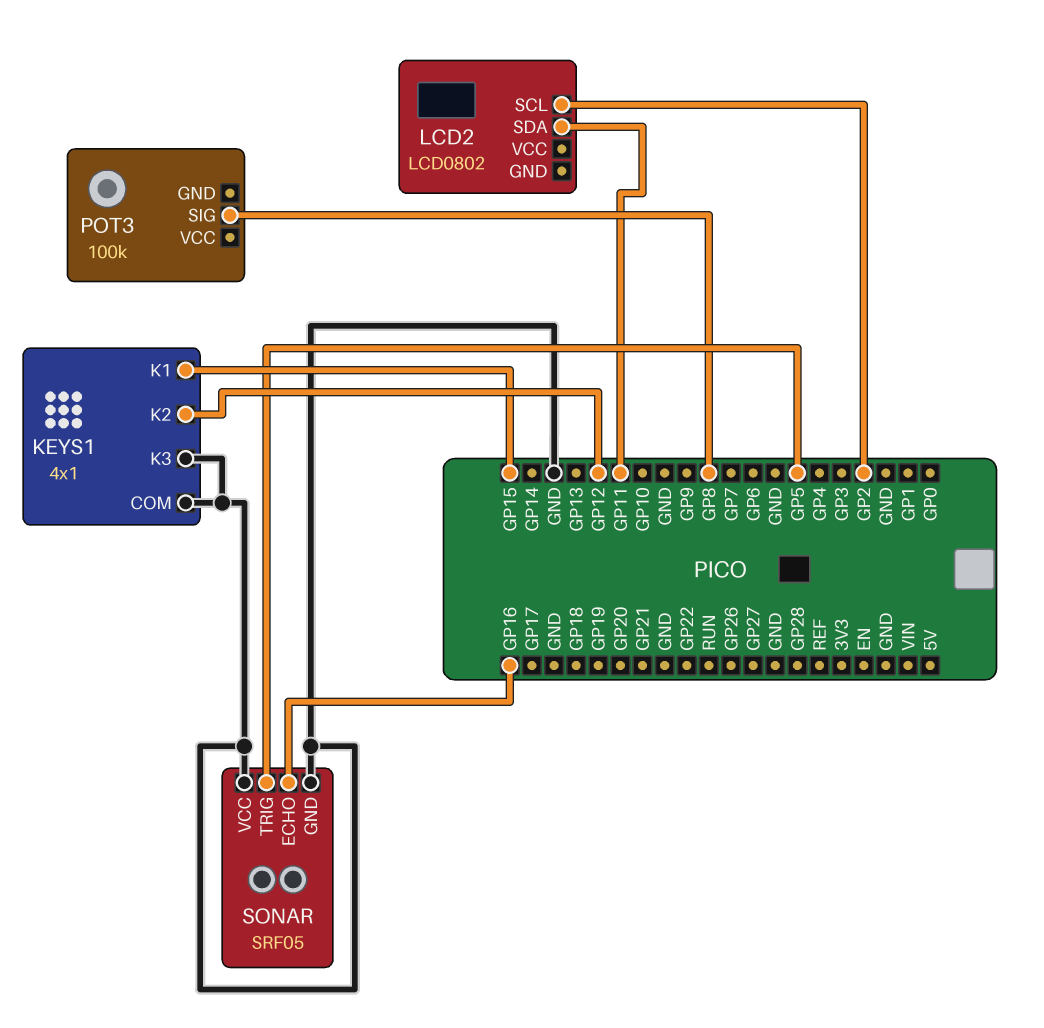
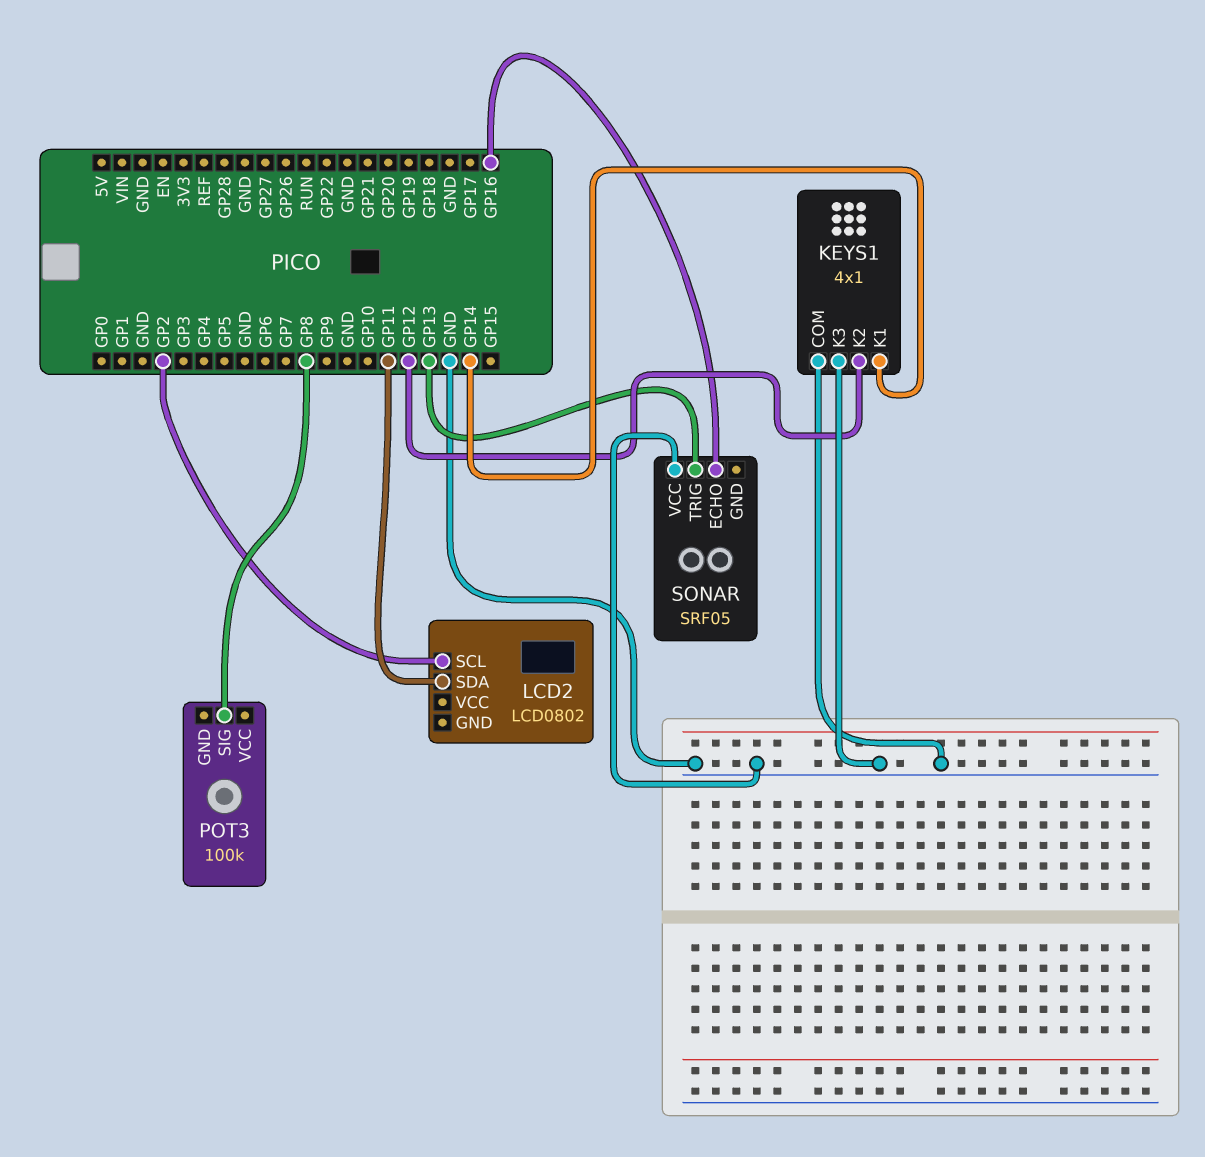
KEYS1 pin K1: GP15 -> GP14
SONAR pin GND: GND -> none
SONAR pin TRIG: GP5 -> GP13

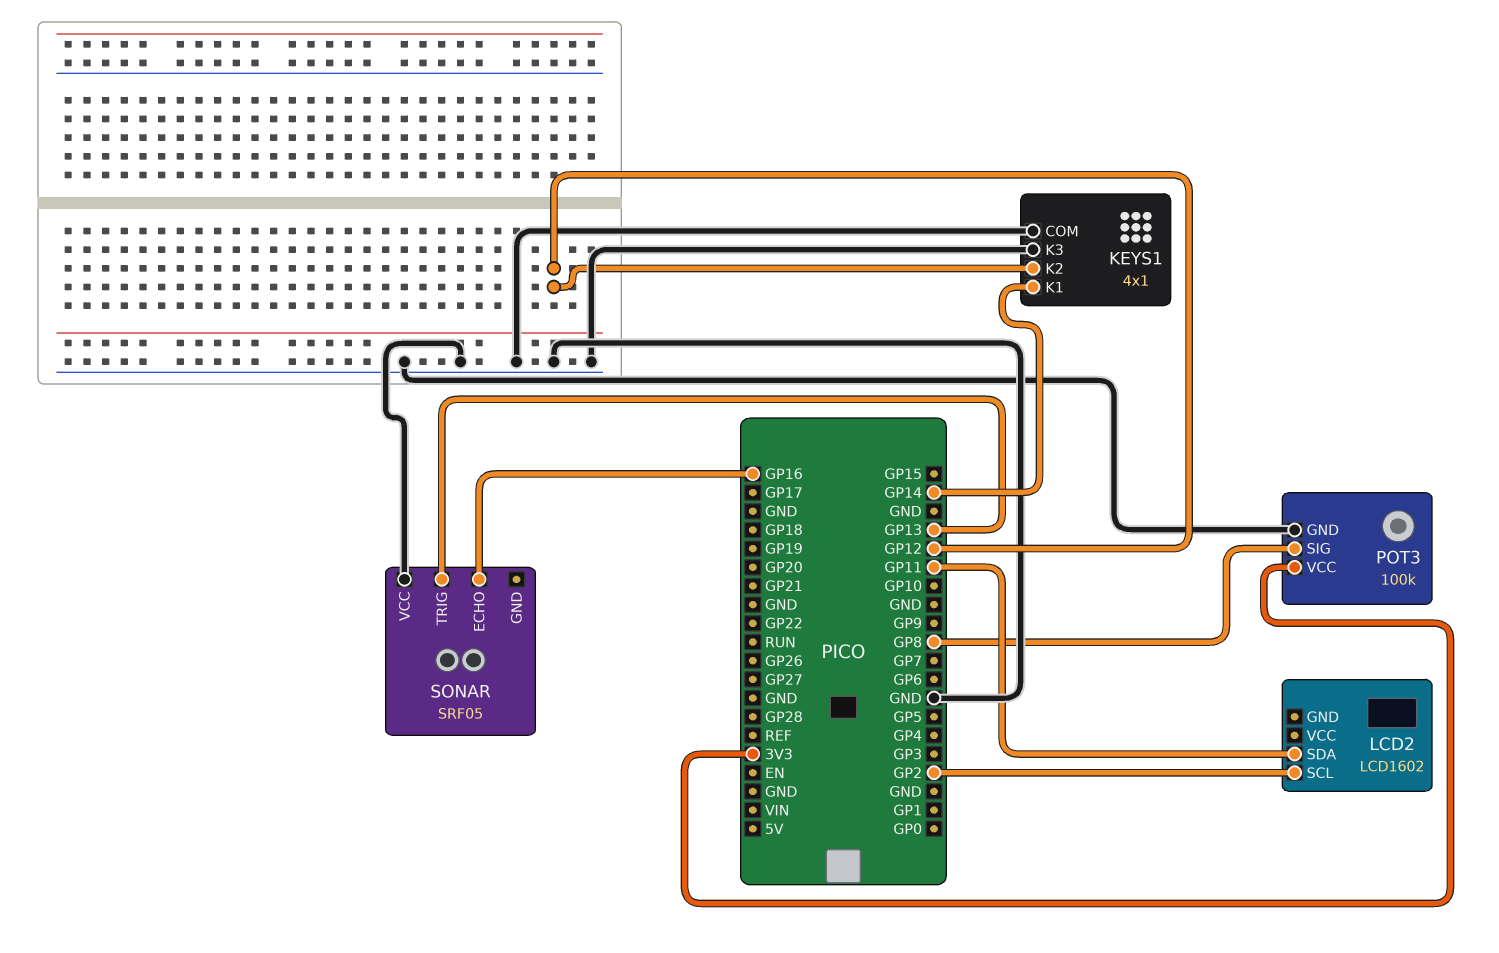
LCD2: LCD0802 -> LCD1602
POT3 pin GND: none -> GND
POT3 pin VCC: none -> 3V3

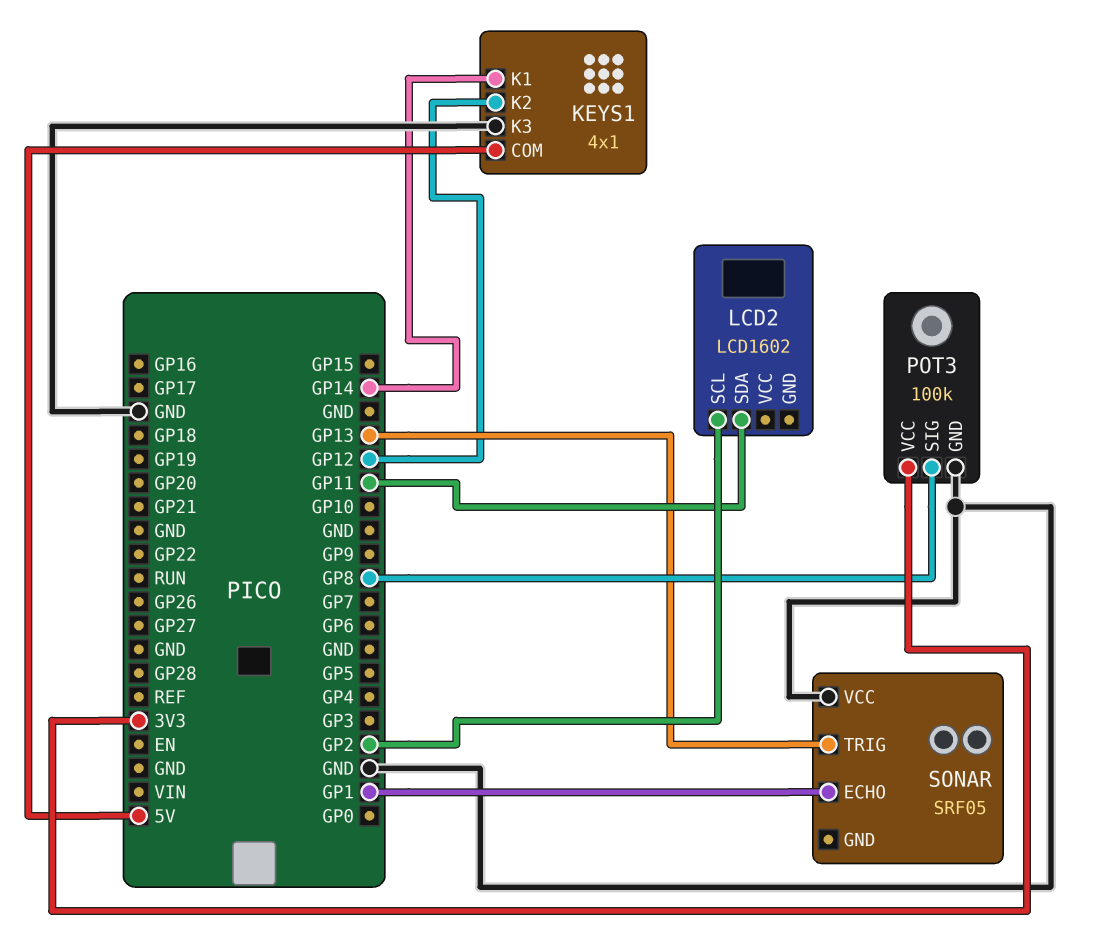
KEYS1 pin COM: GND -> 5V
SONAR pin ECHO: GP16 -> GP1

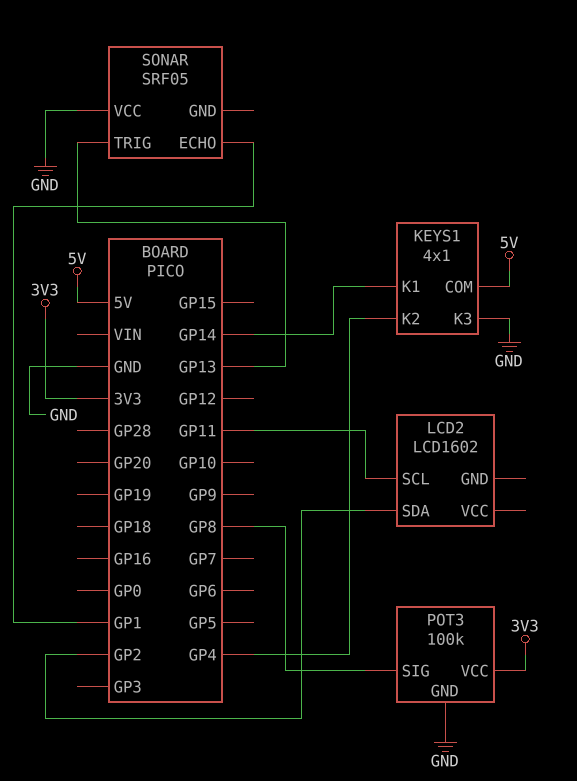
KEYS1 pin K2: GP12 -> GP4
LCD2 pin SCL: GP2 -> GP11
LCD2 pin SDA: GP11 -> GP2

